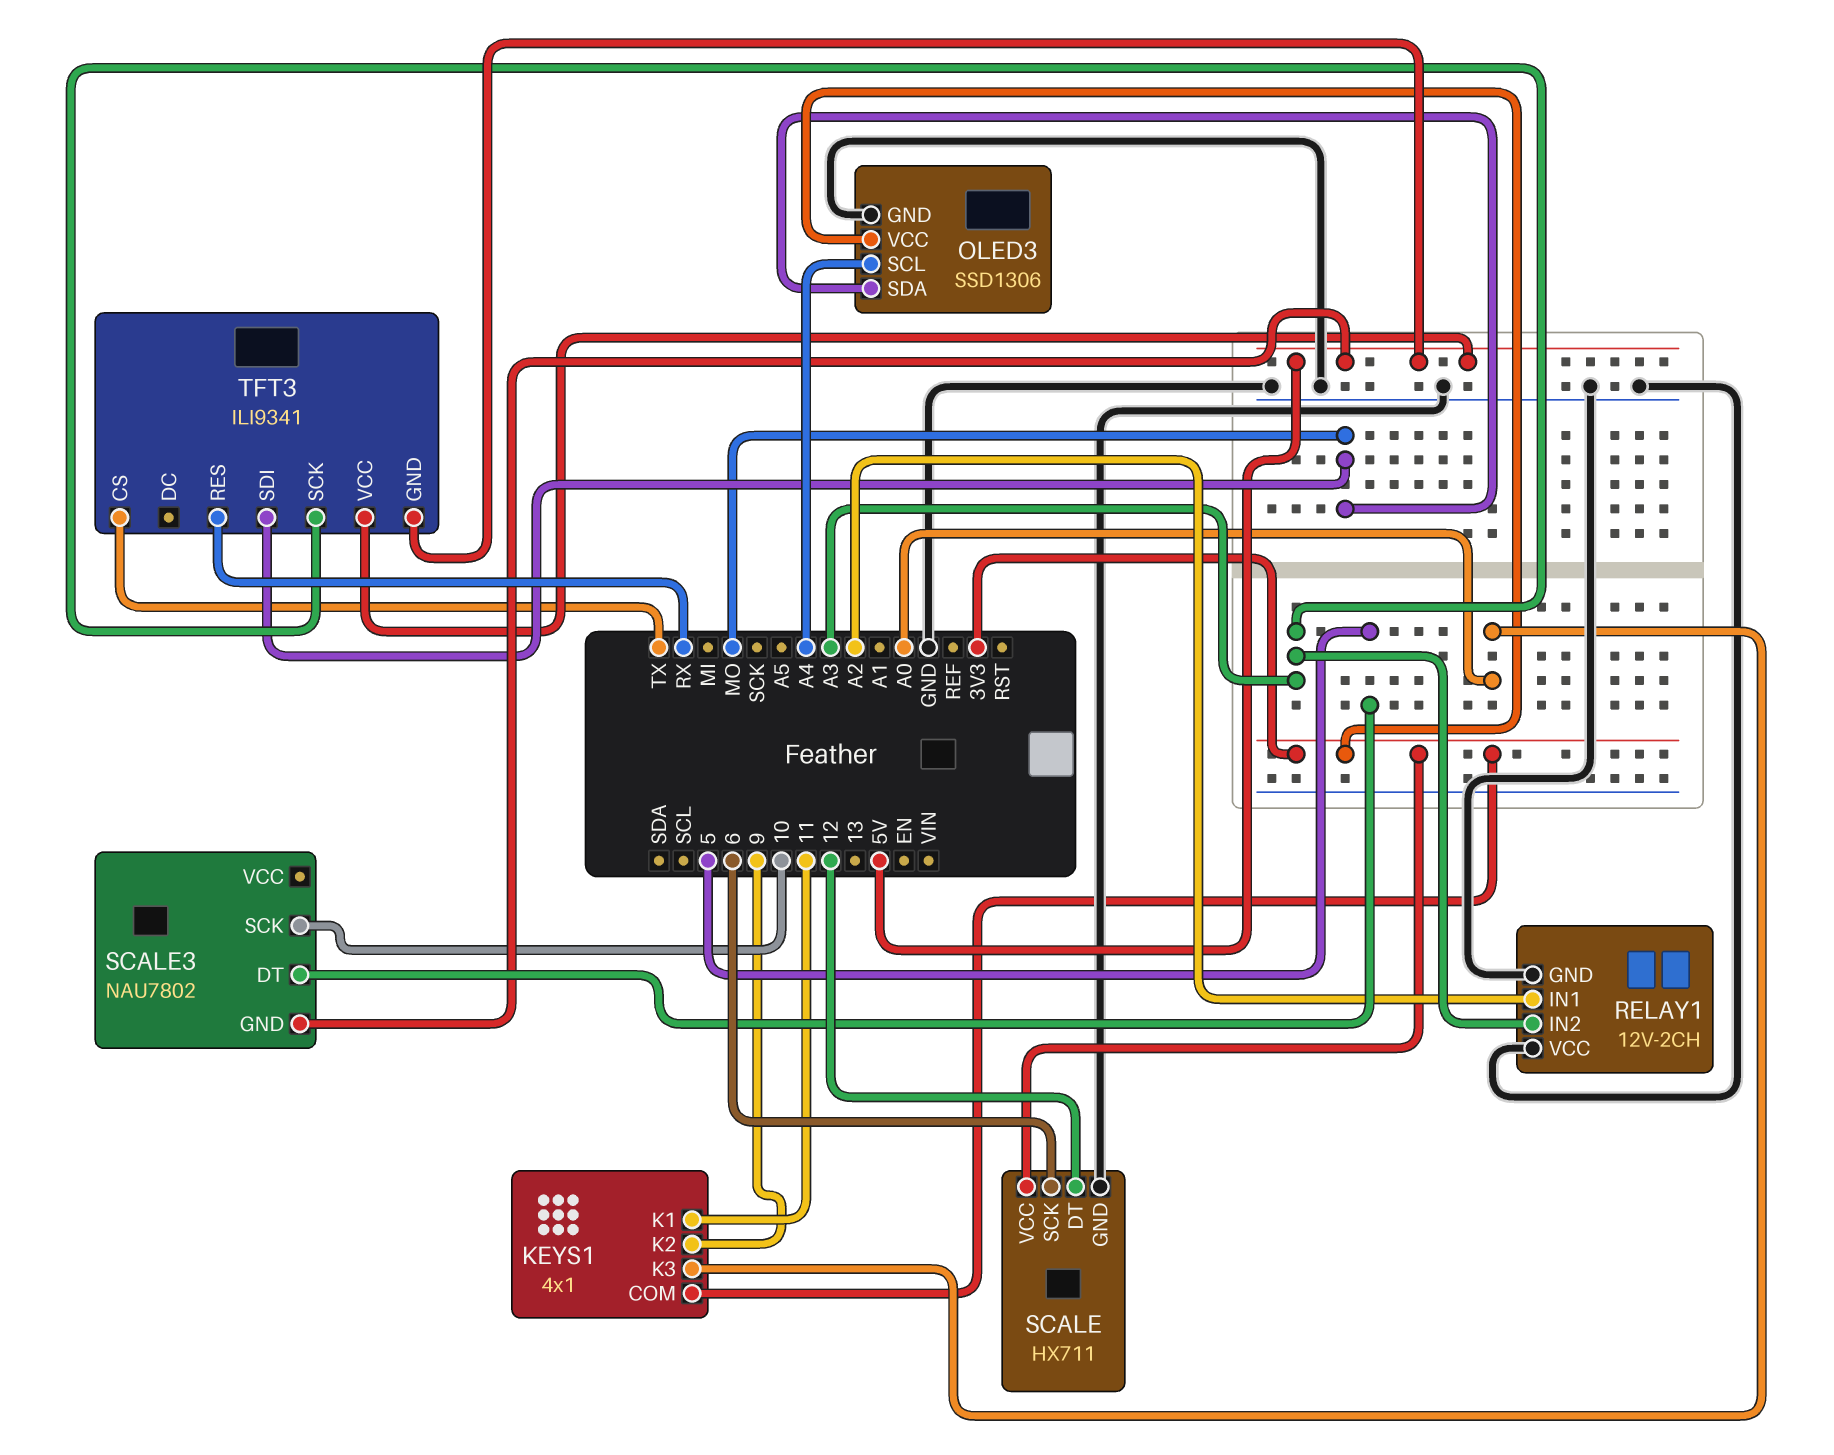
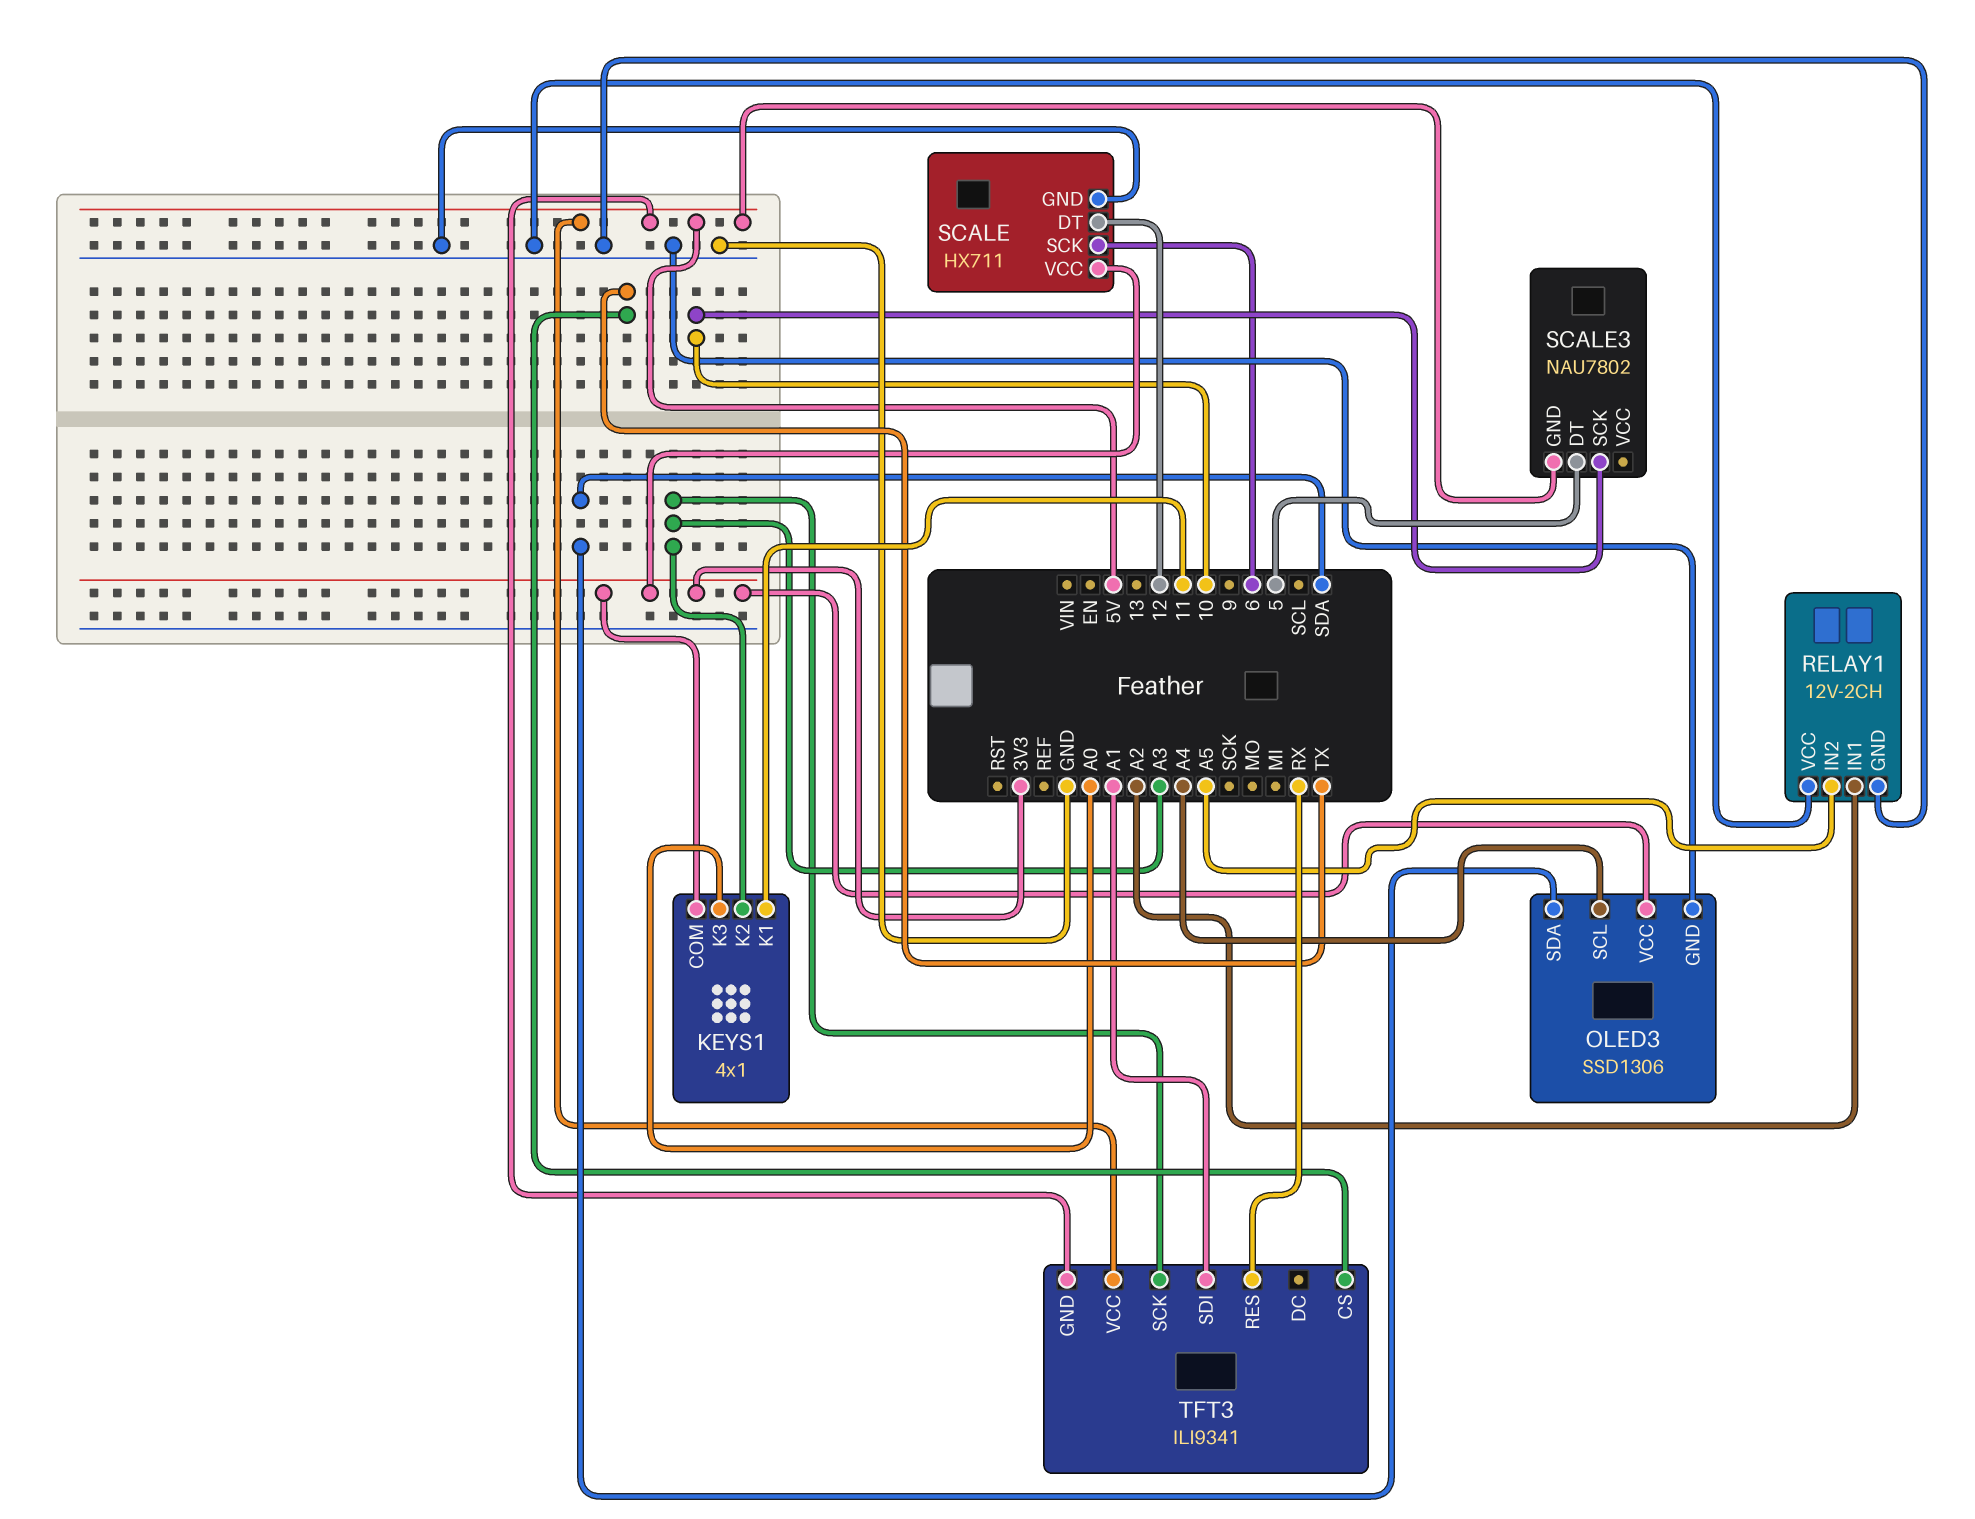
KEYS1 pin K2: 9 -> A3
OLED3 pin SDA: MO -> SDA
RELAY1 pin IN2: A3 -> A5
TFT3 pin SDI: MO -> A1

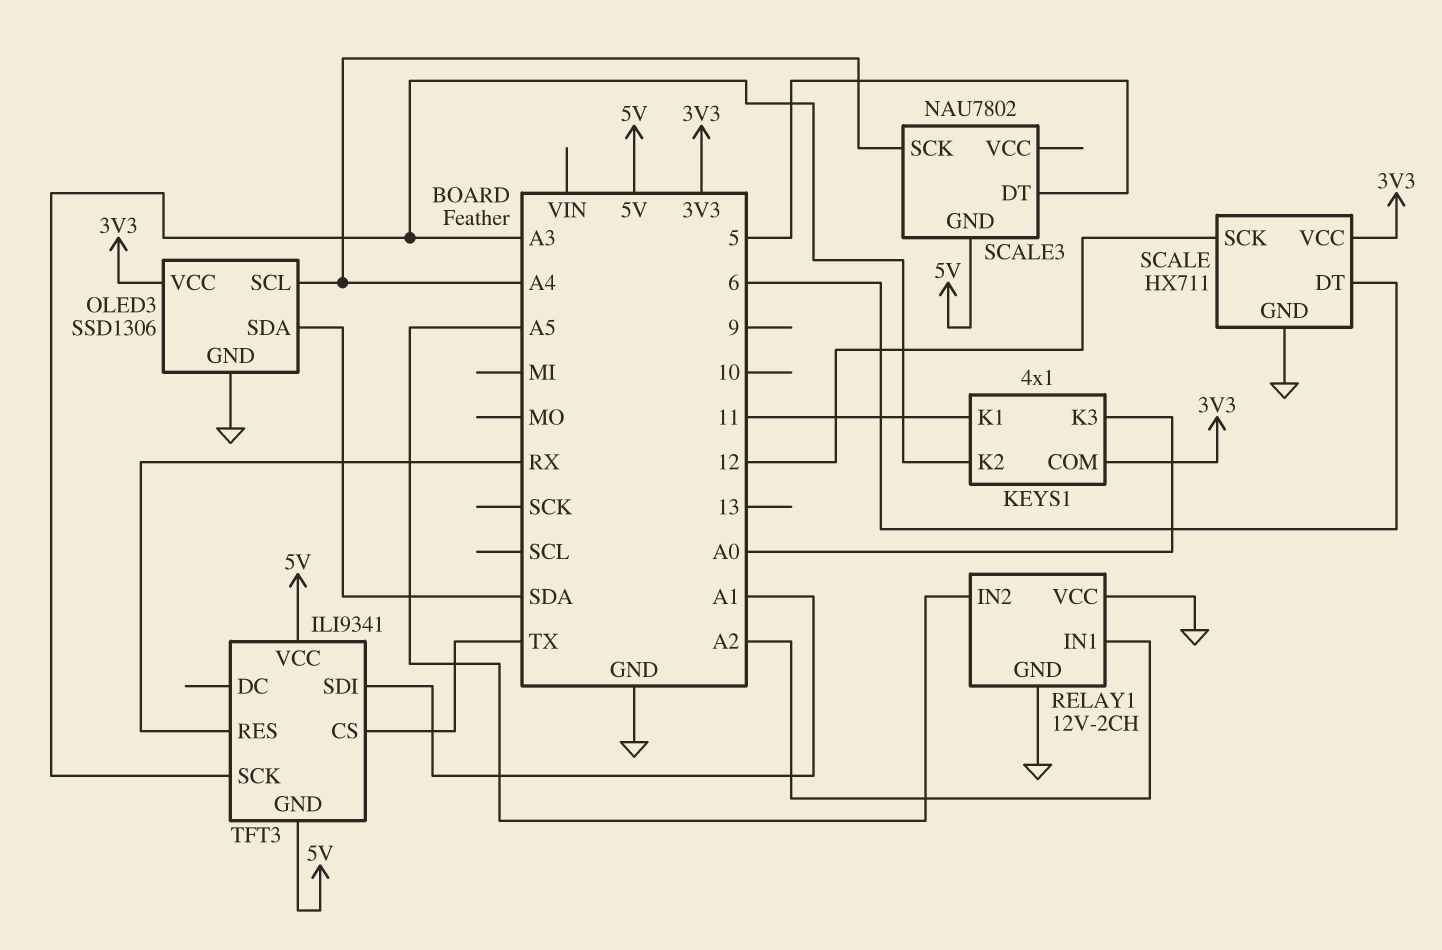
SCALE pin DT: 12 -> 6
SCALE pin SCK: 6 -> 12
SCALE3 pin SCK: 10 -> A4

